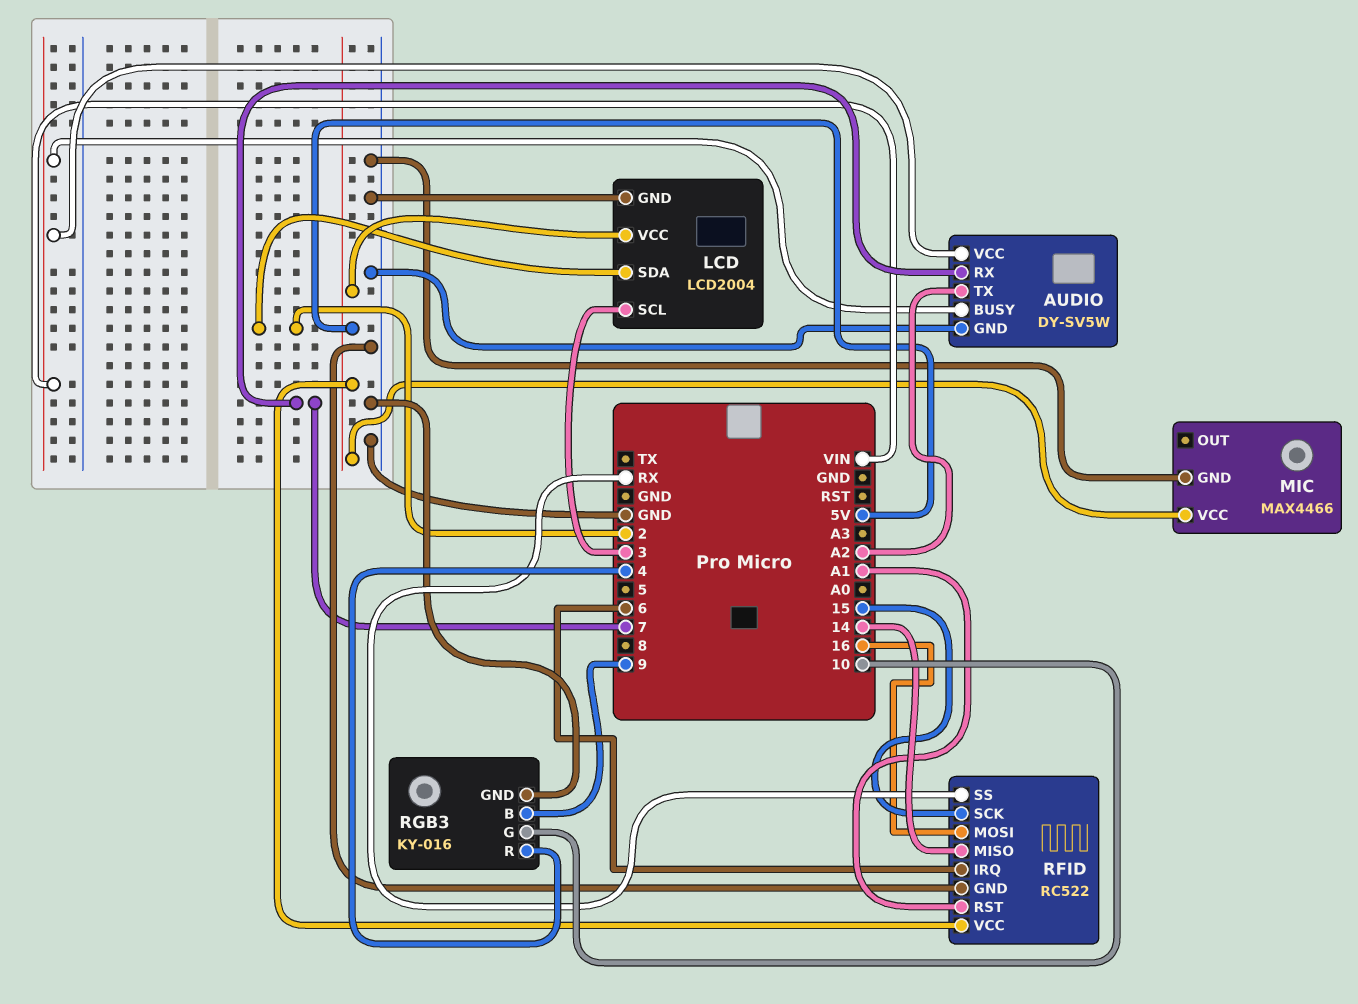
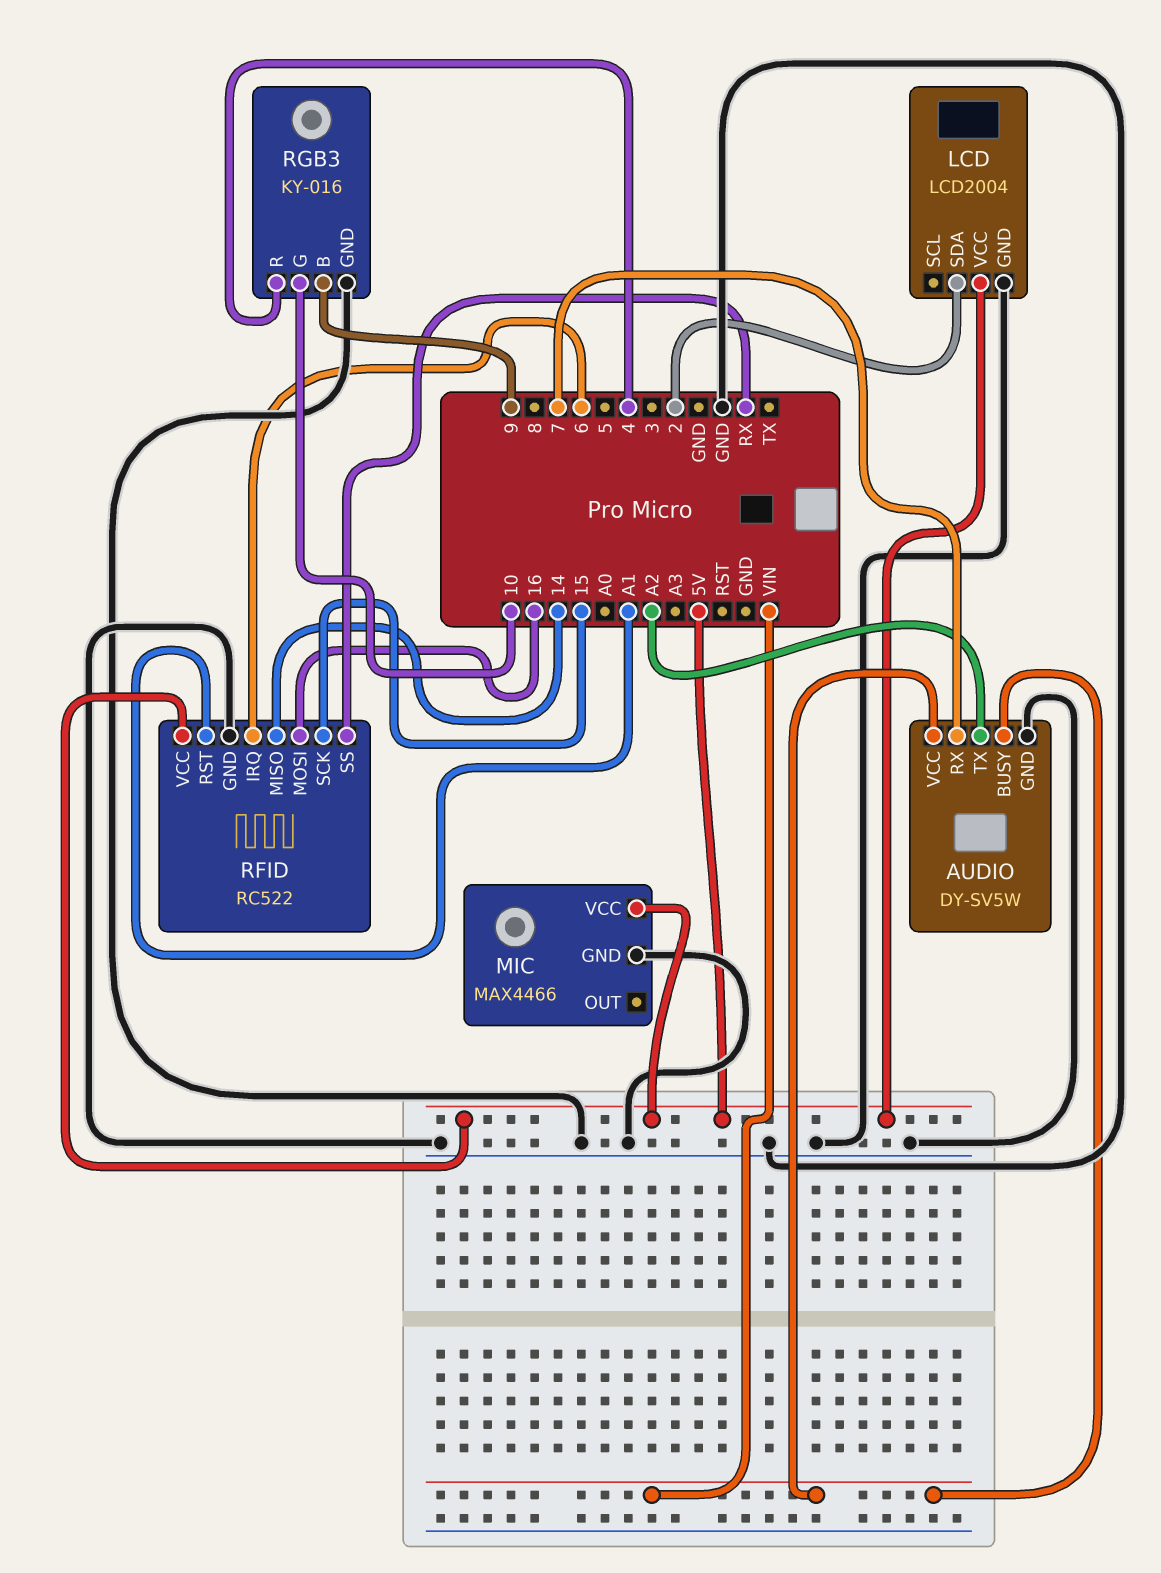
LCD pin SCL: 3 -> none

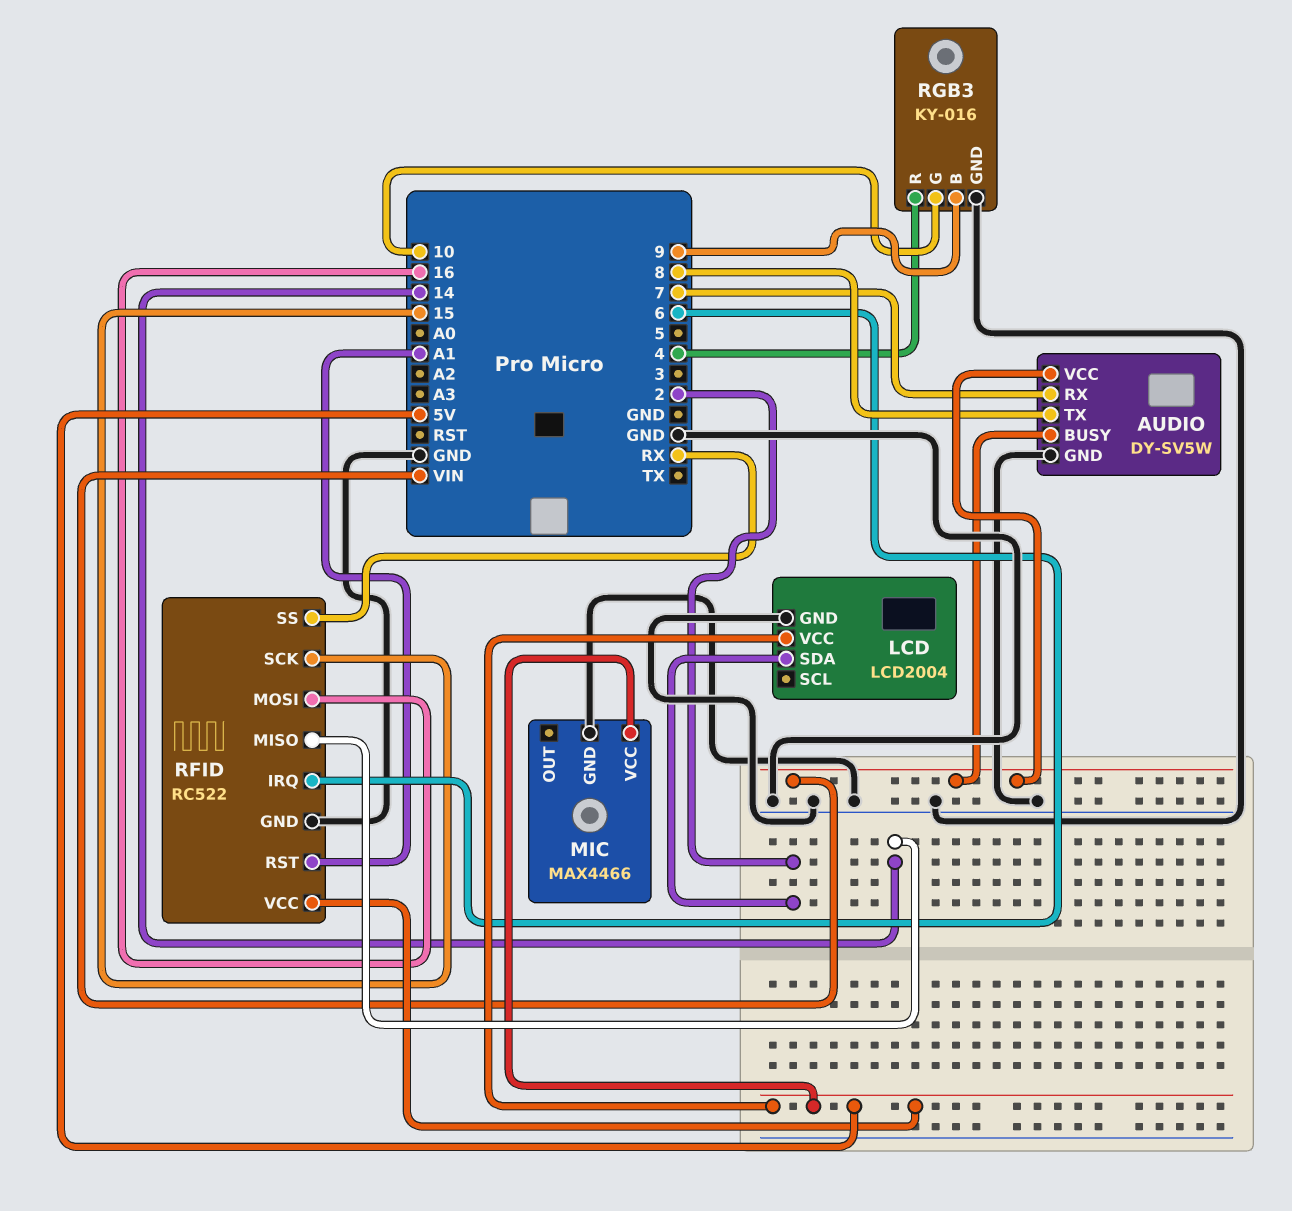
AUDIO pin TX: A2 -> 8

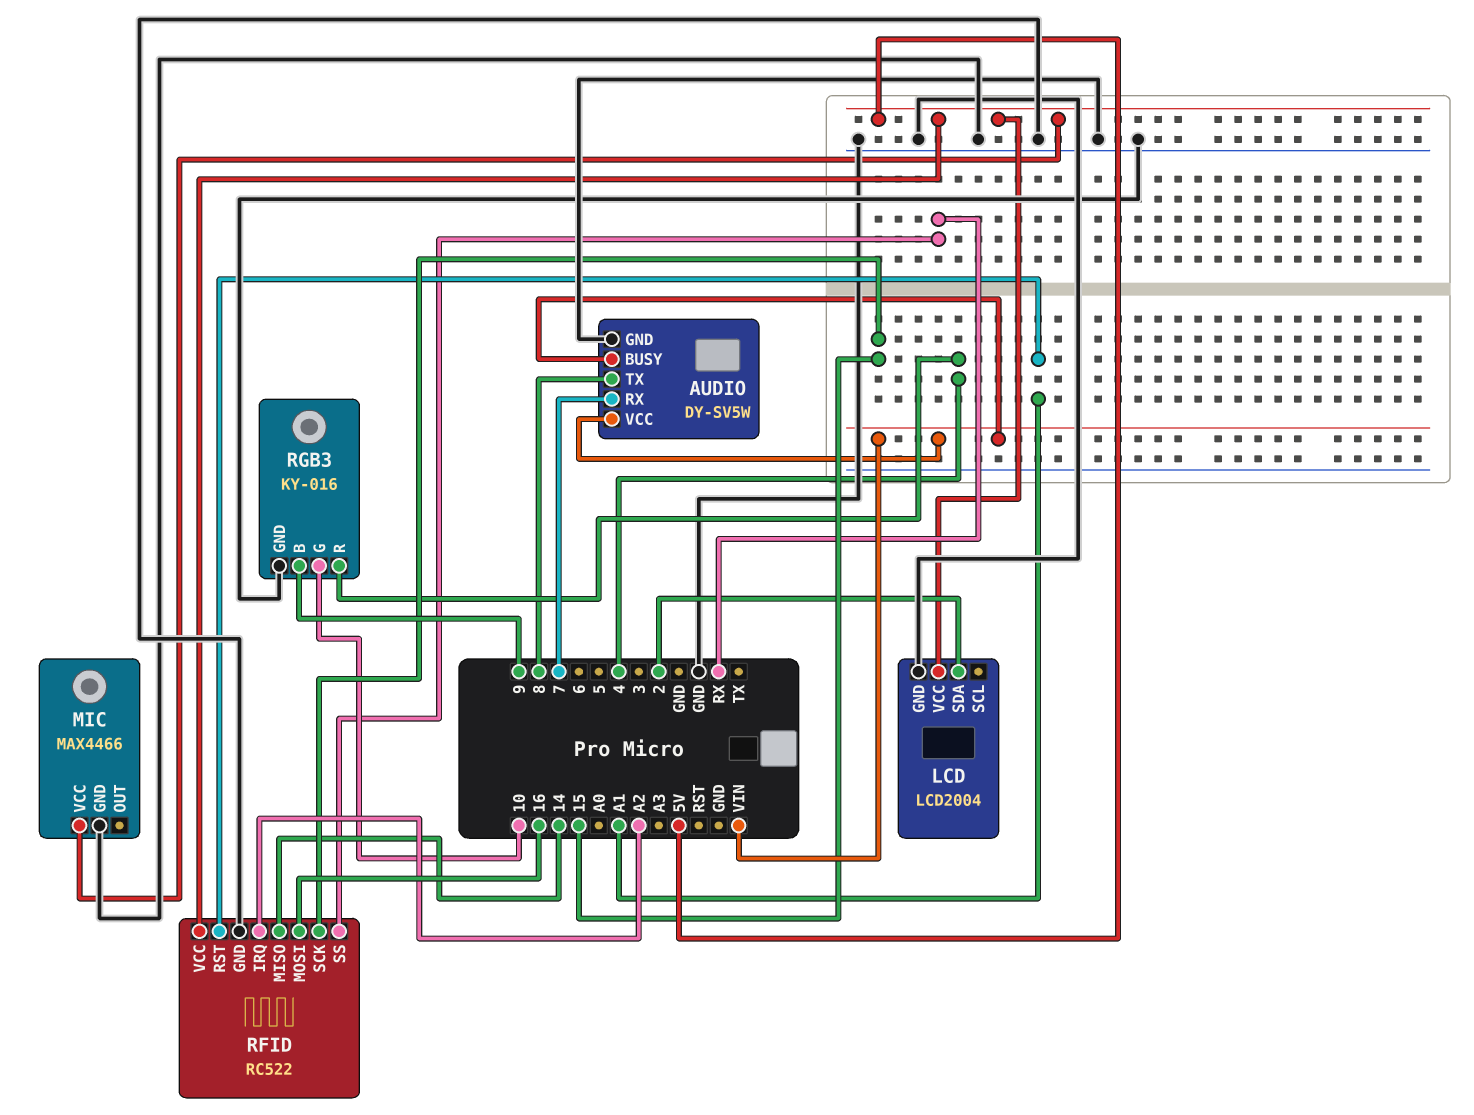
RFID pin IRQ: 6 -> A2

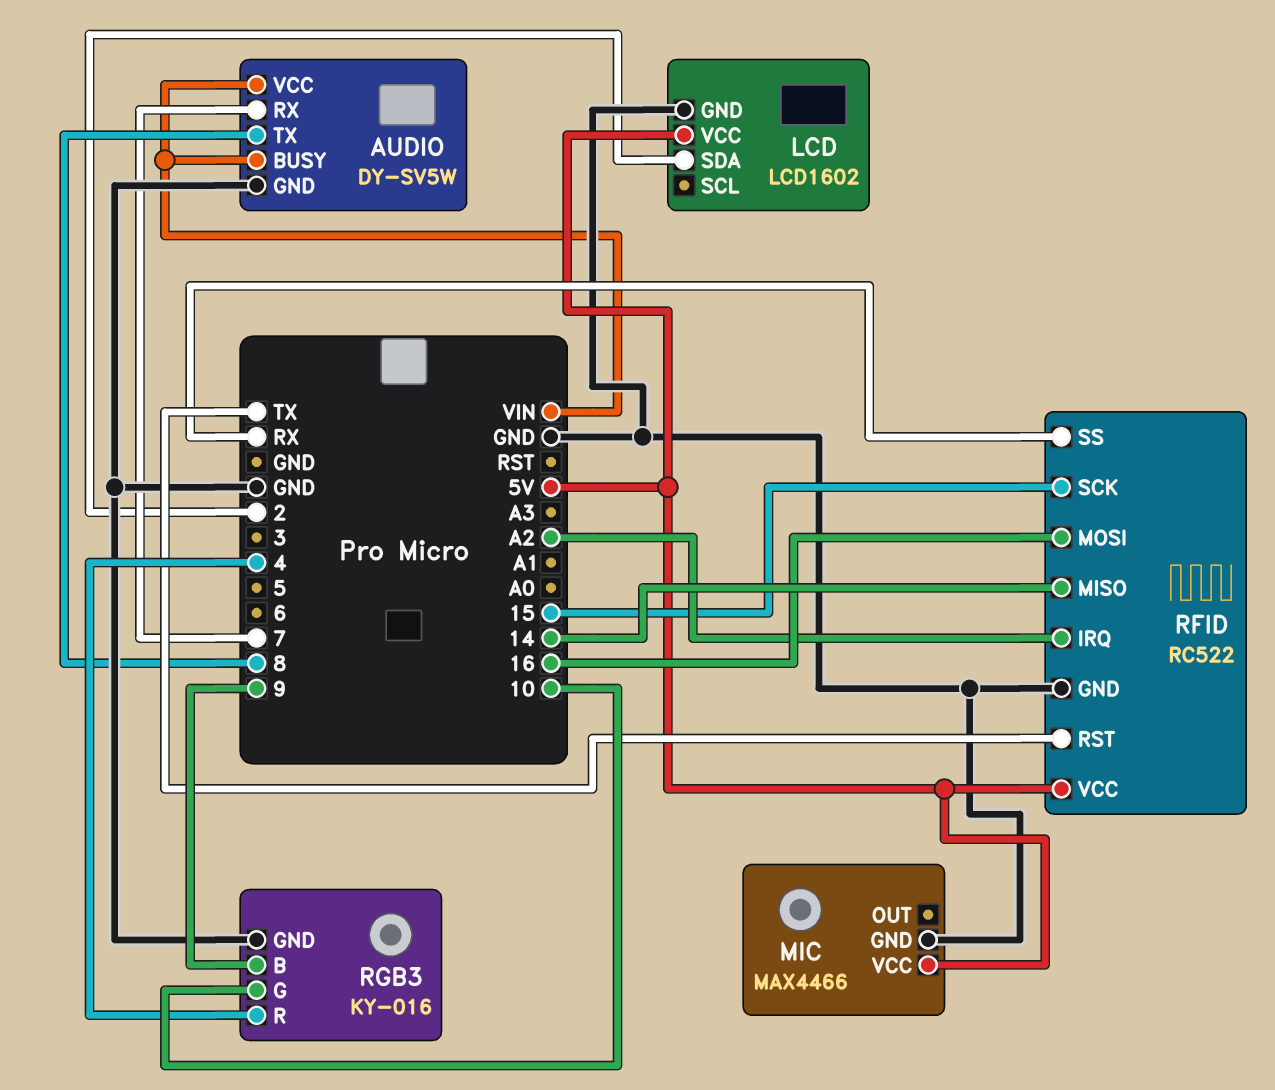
LCD: LCD2004 -> LCD1602
RFID pin RST: A1 -> TX

